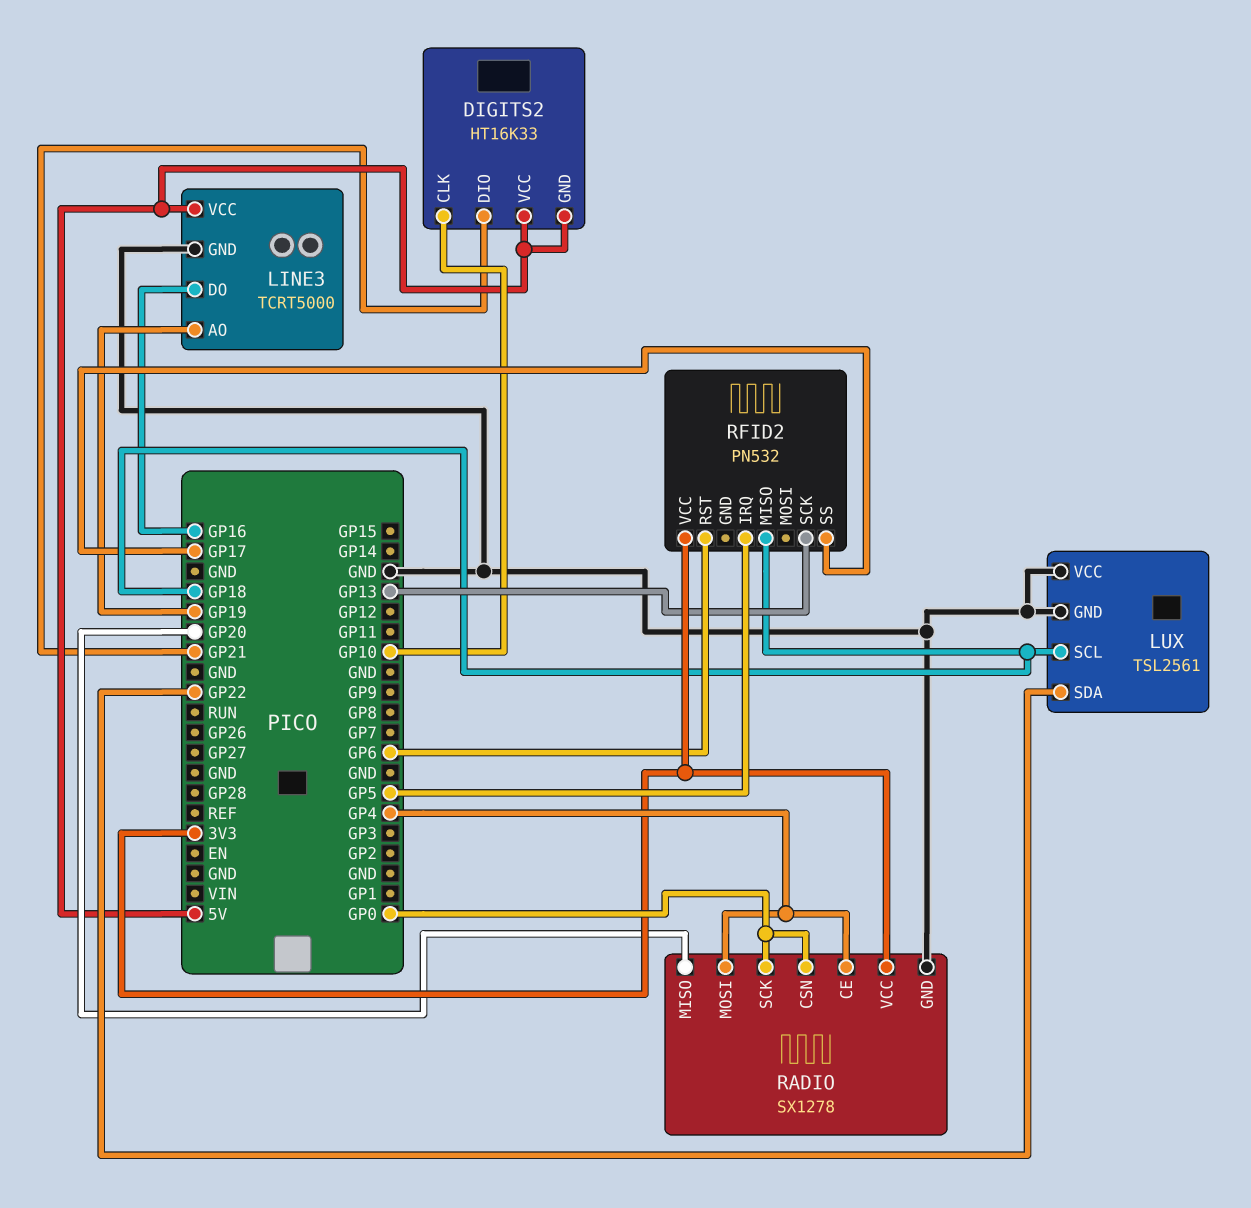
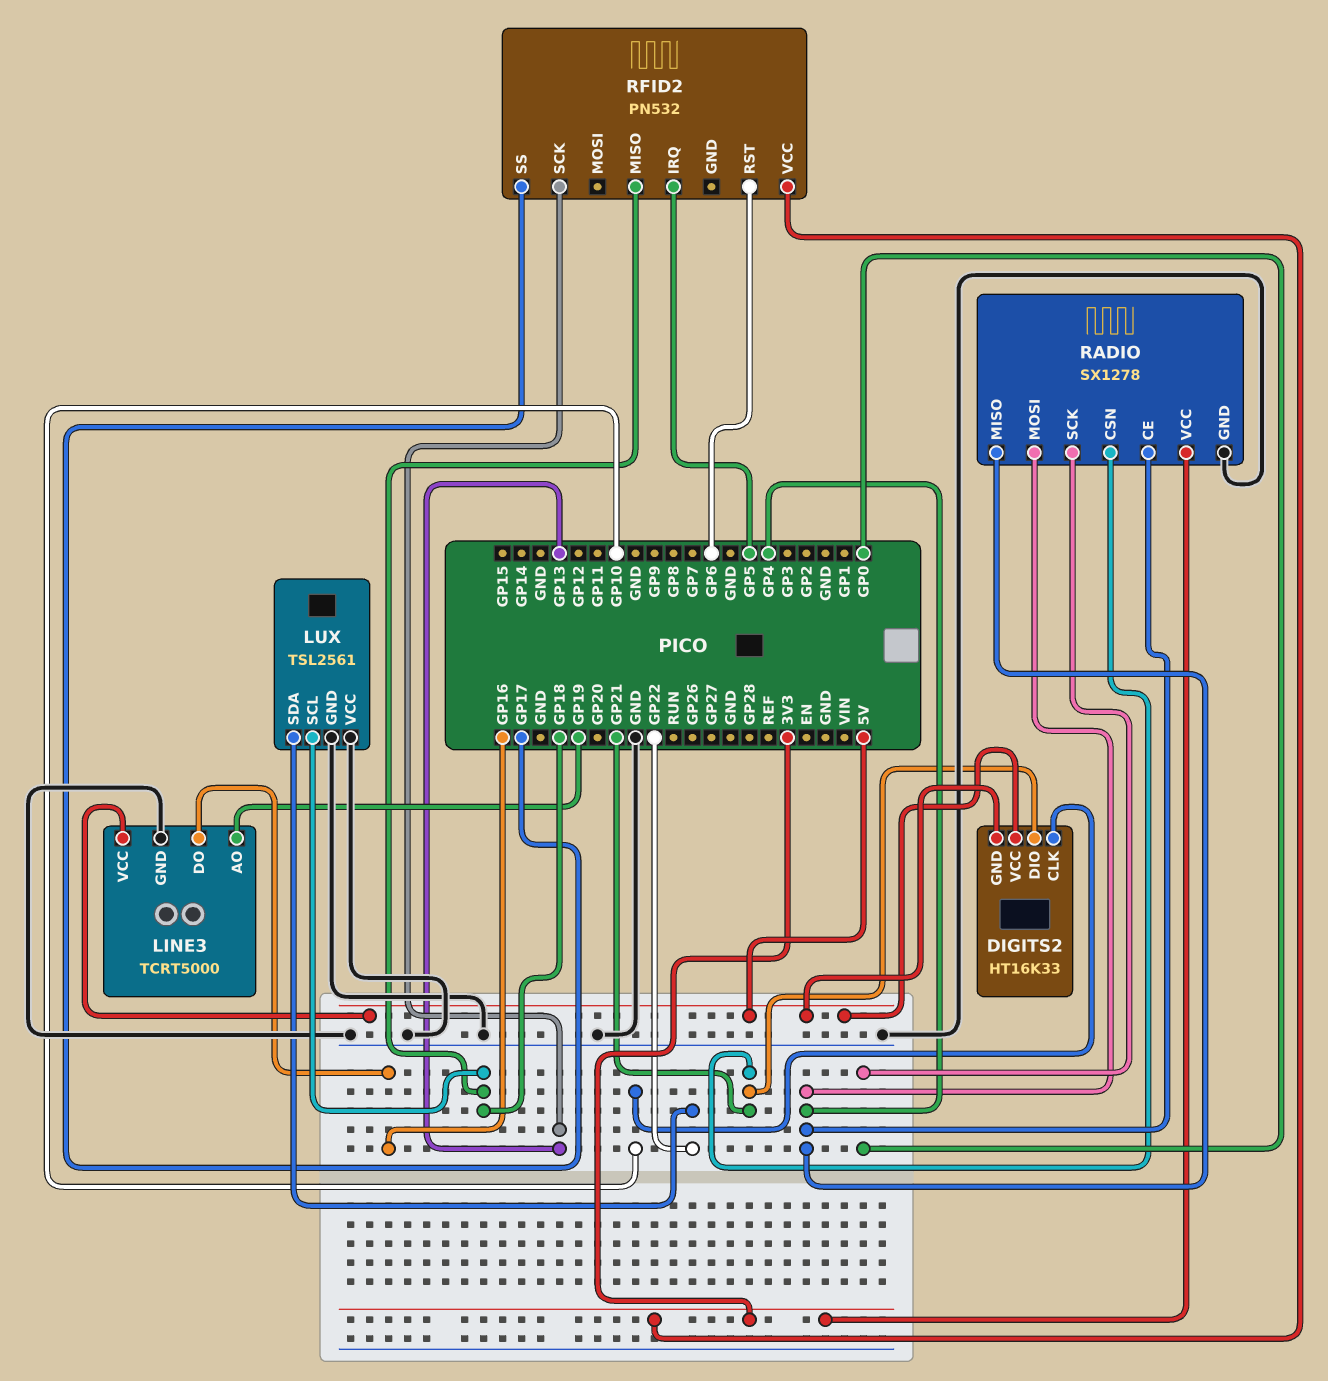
RADIO pin CSN: GP0 -> GP21
RADIO pin MISO: GP20 -> GP4

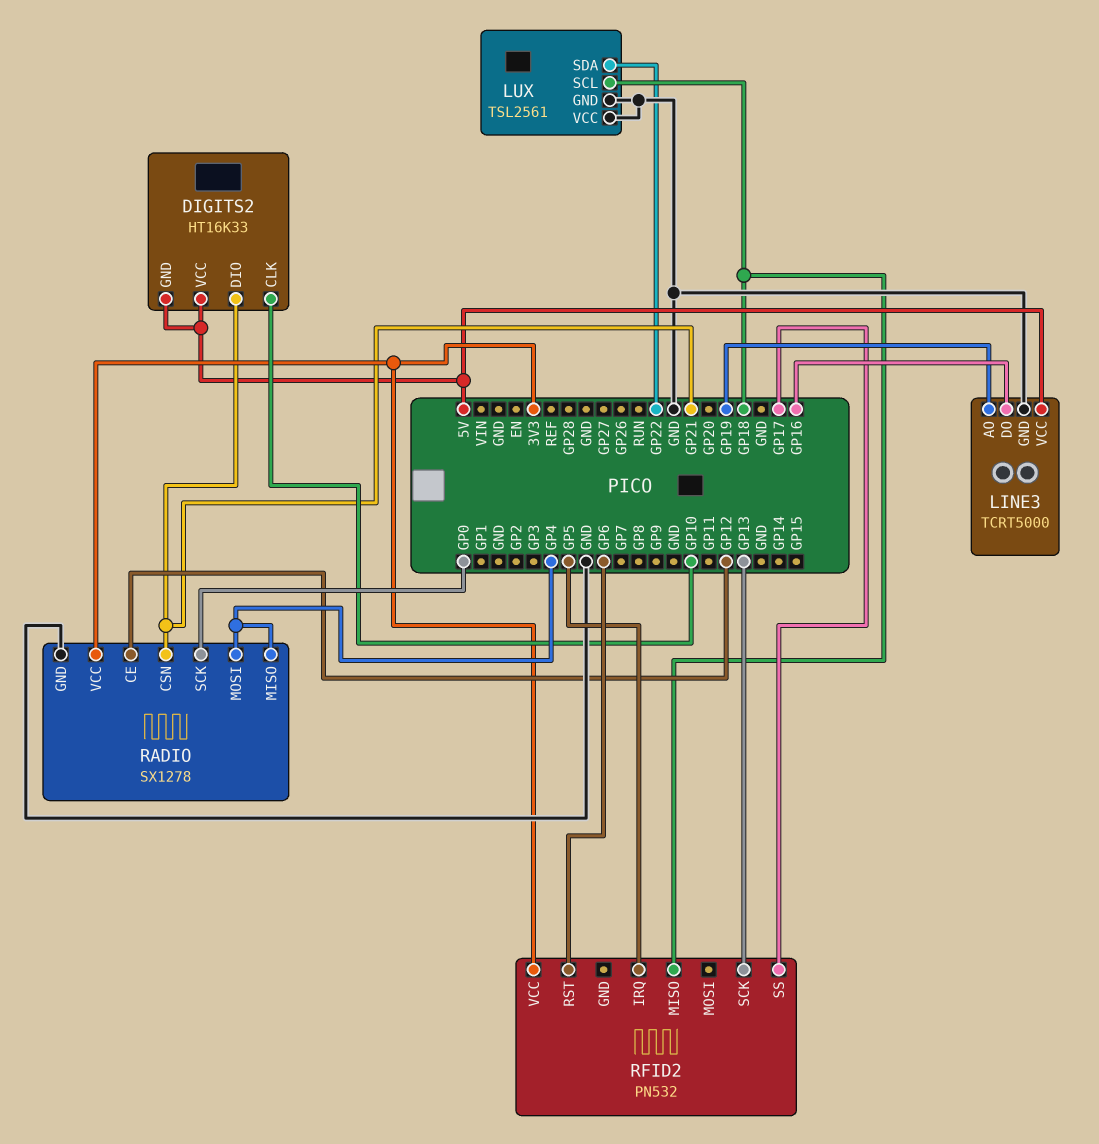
RADIO pin CE: GP4 -> GP12

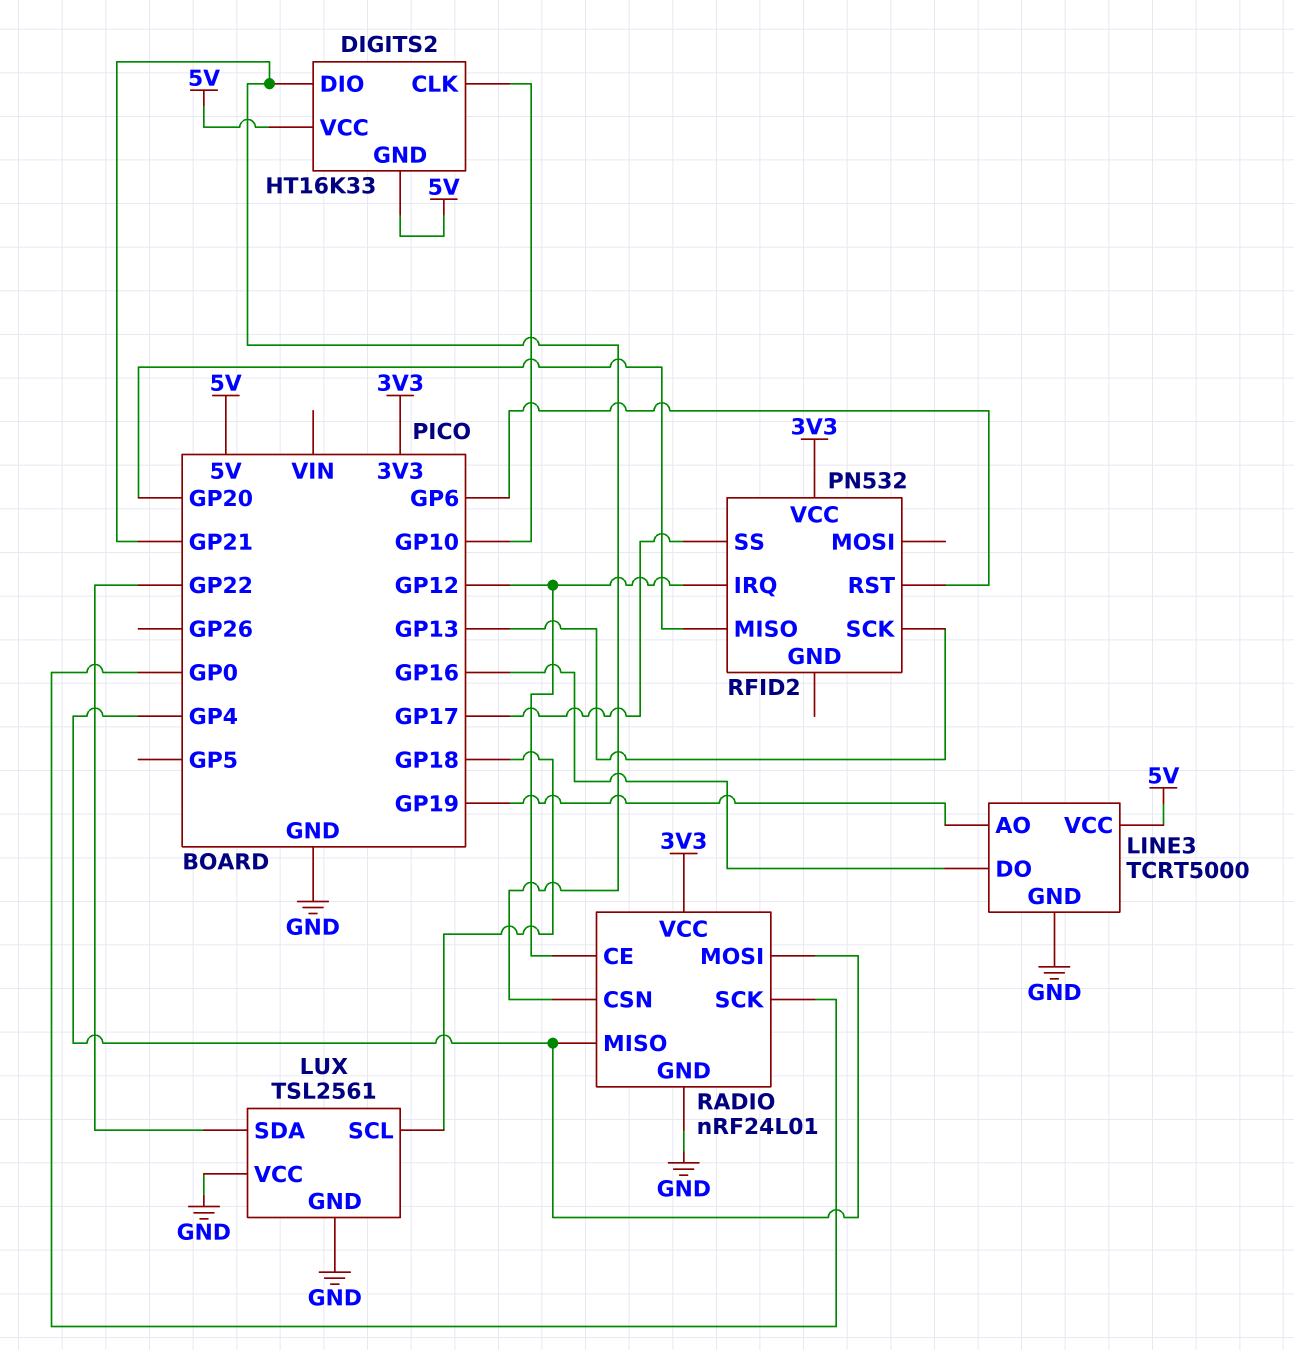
RADIO: SX1278 -> nRF24L01
RFID2 pin IRQ: GP5 -> GP12
RFID2 pin MISO: GP18 -> GP20

